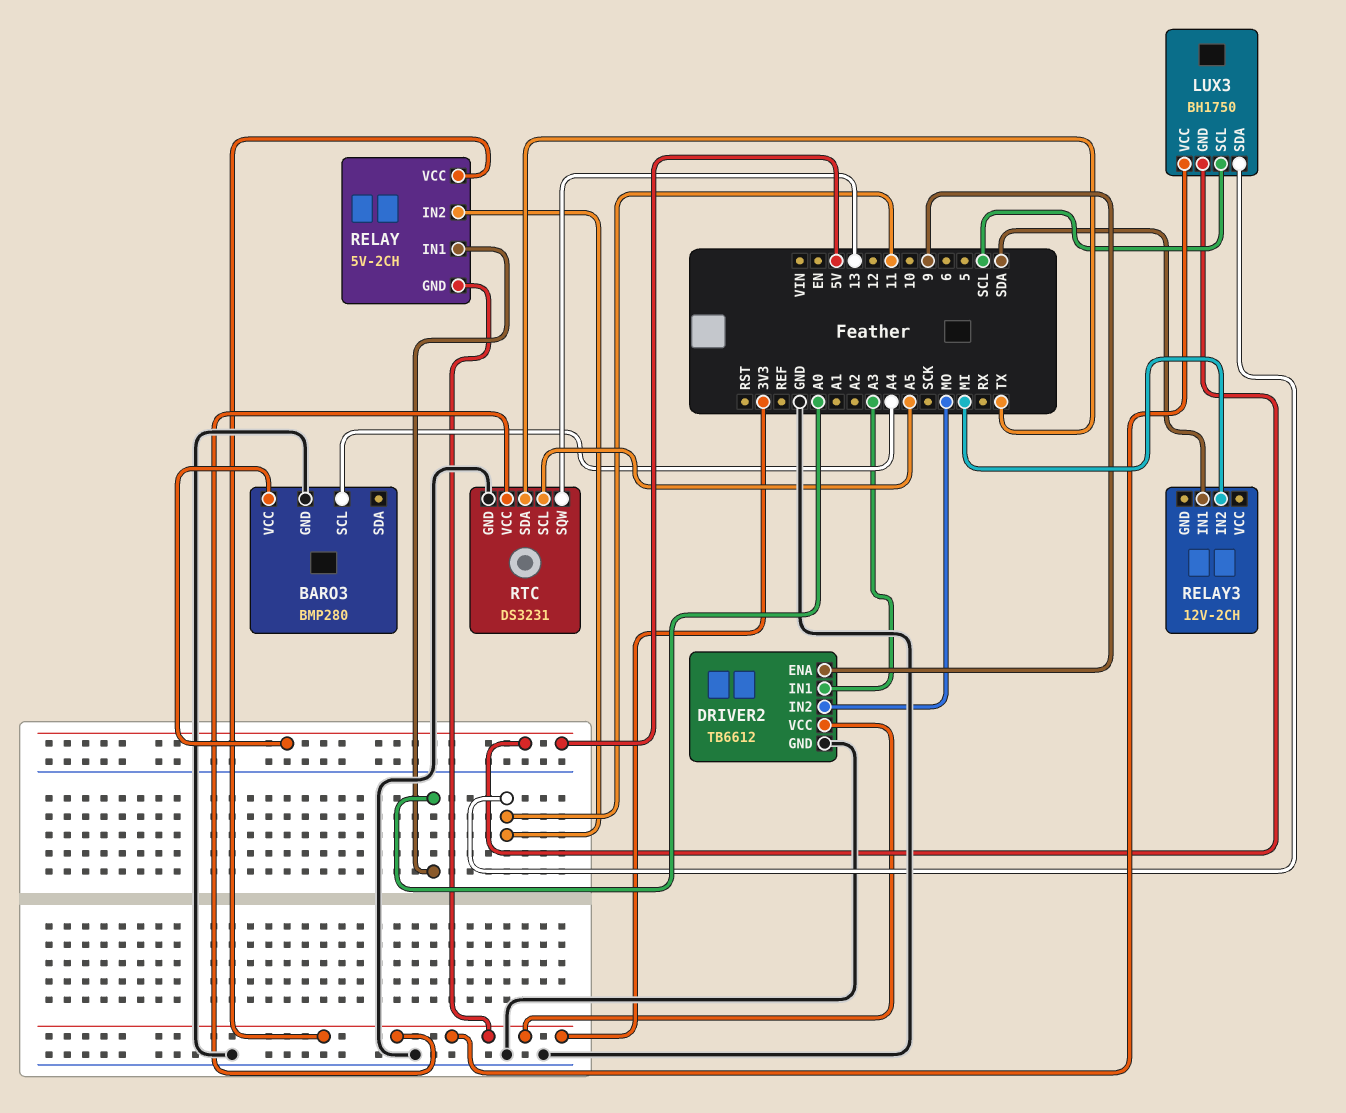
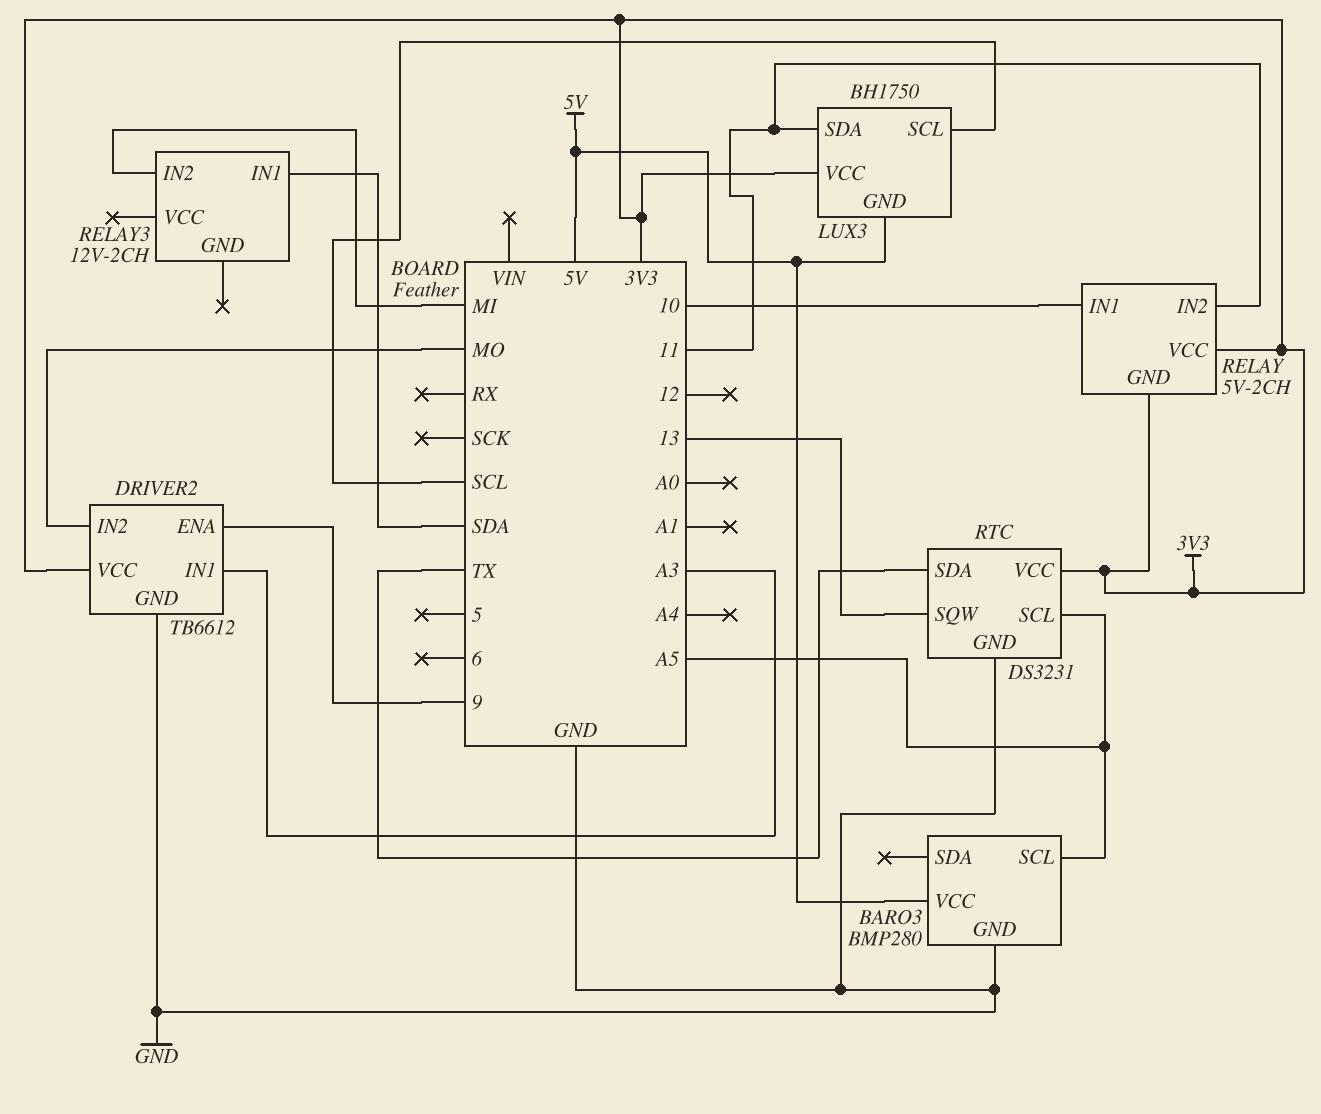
BARO3 pin SCL: A4 -> A5
RELAY pin IN1: A0 -> 10

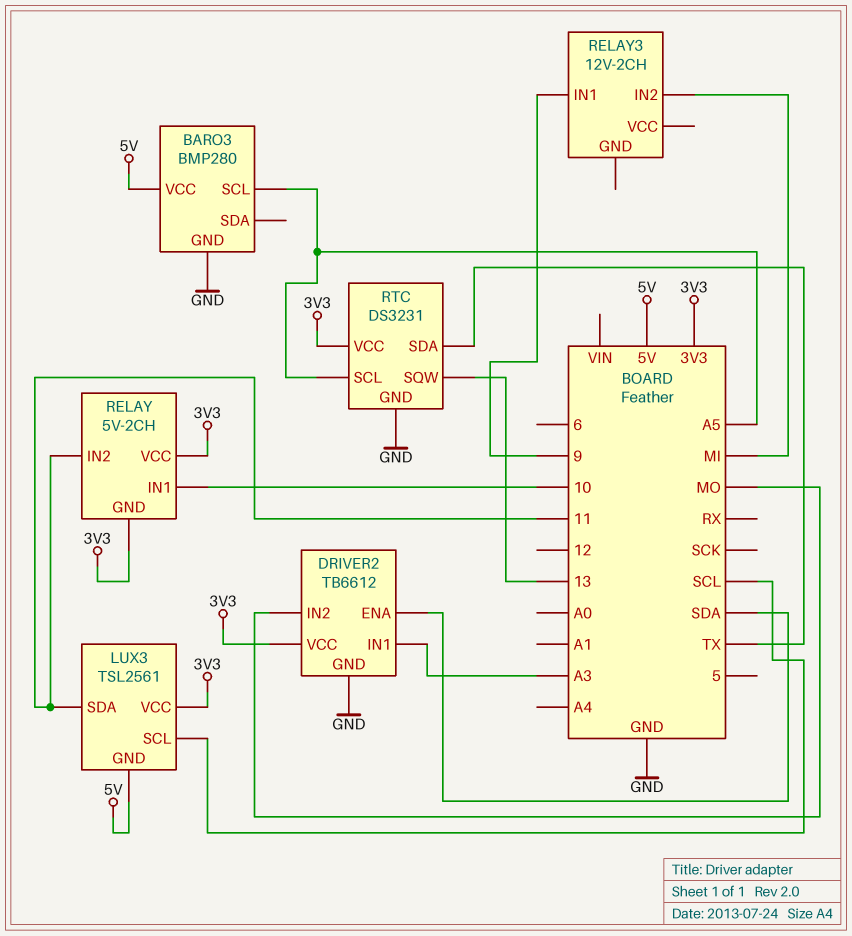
DRIVER2 pin ENA: 9 -> SDA
LUX3: BH1750 -> TSL2561
RELAY3 pin IN1: SDA -> 9

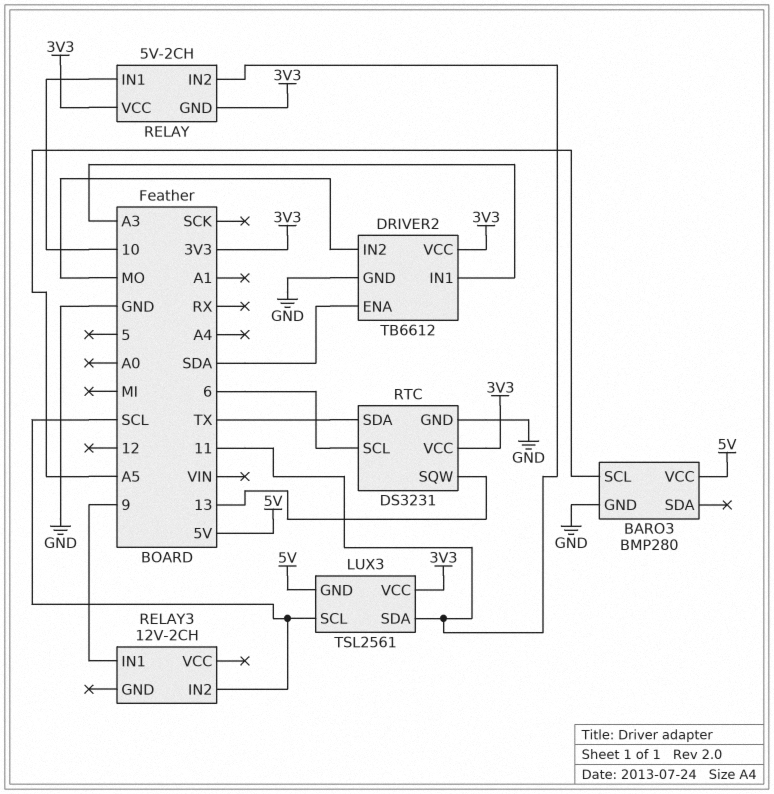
RELAY3 pin IN2: MI -> SCL
RTC pin SCL: A5 -> 6

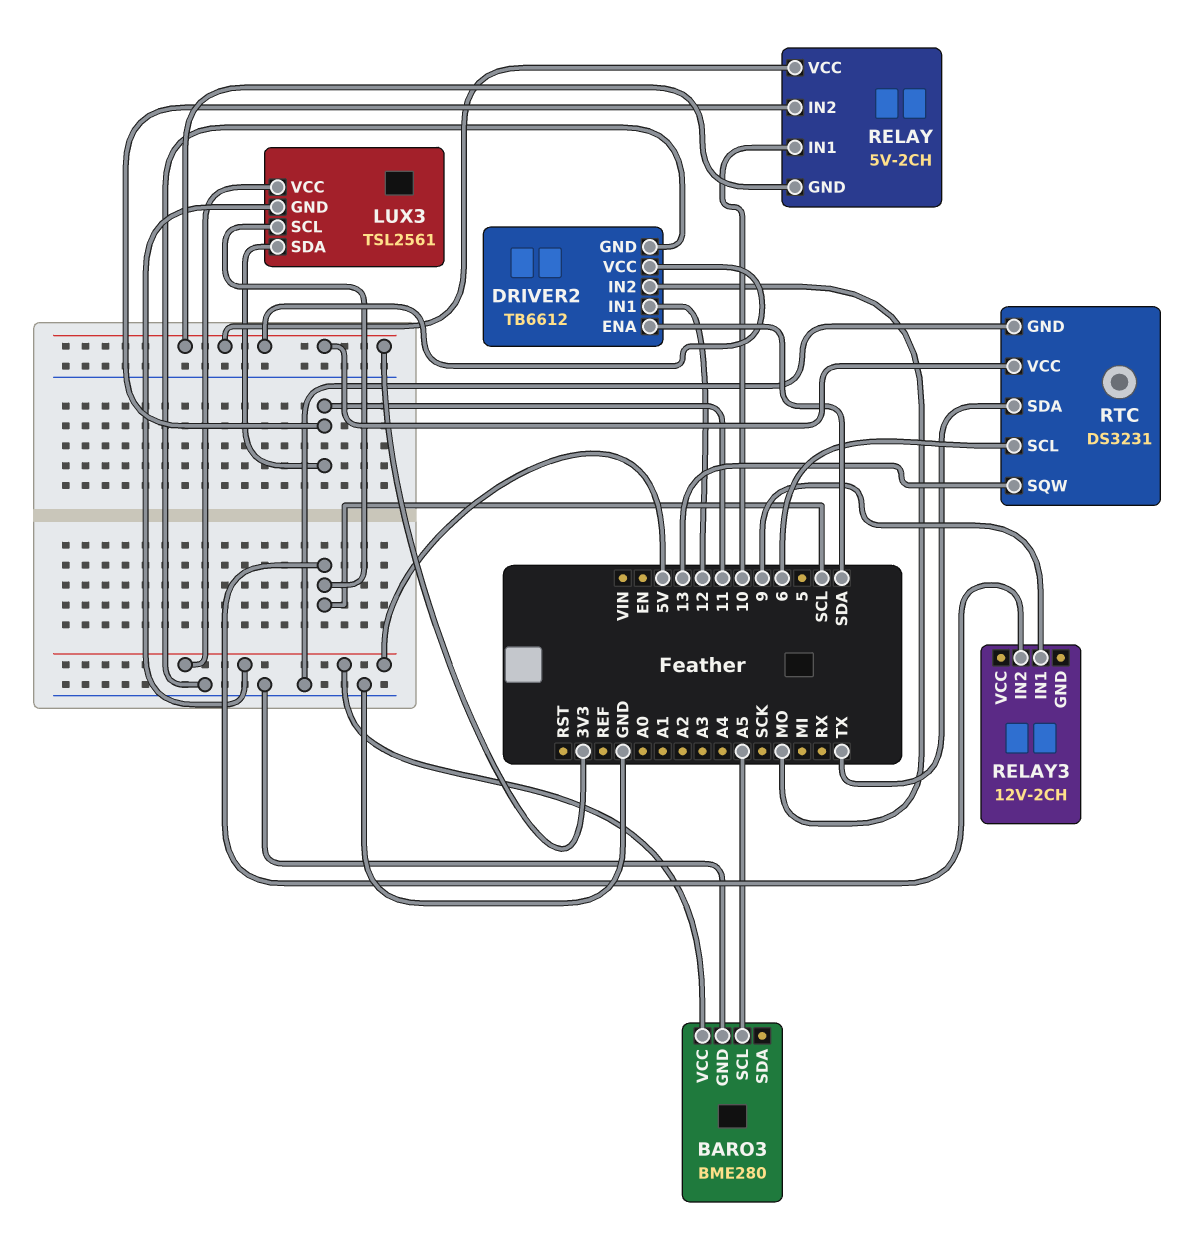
BARO3: BMP280 -> BME280
DRIVER2 pin IN1: A3 -> 12
LUX3 pin VCC: 3V3 -> 5V

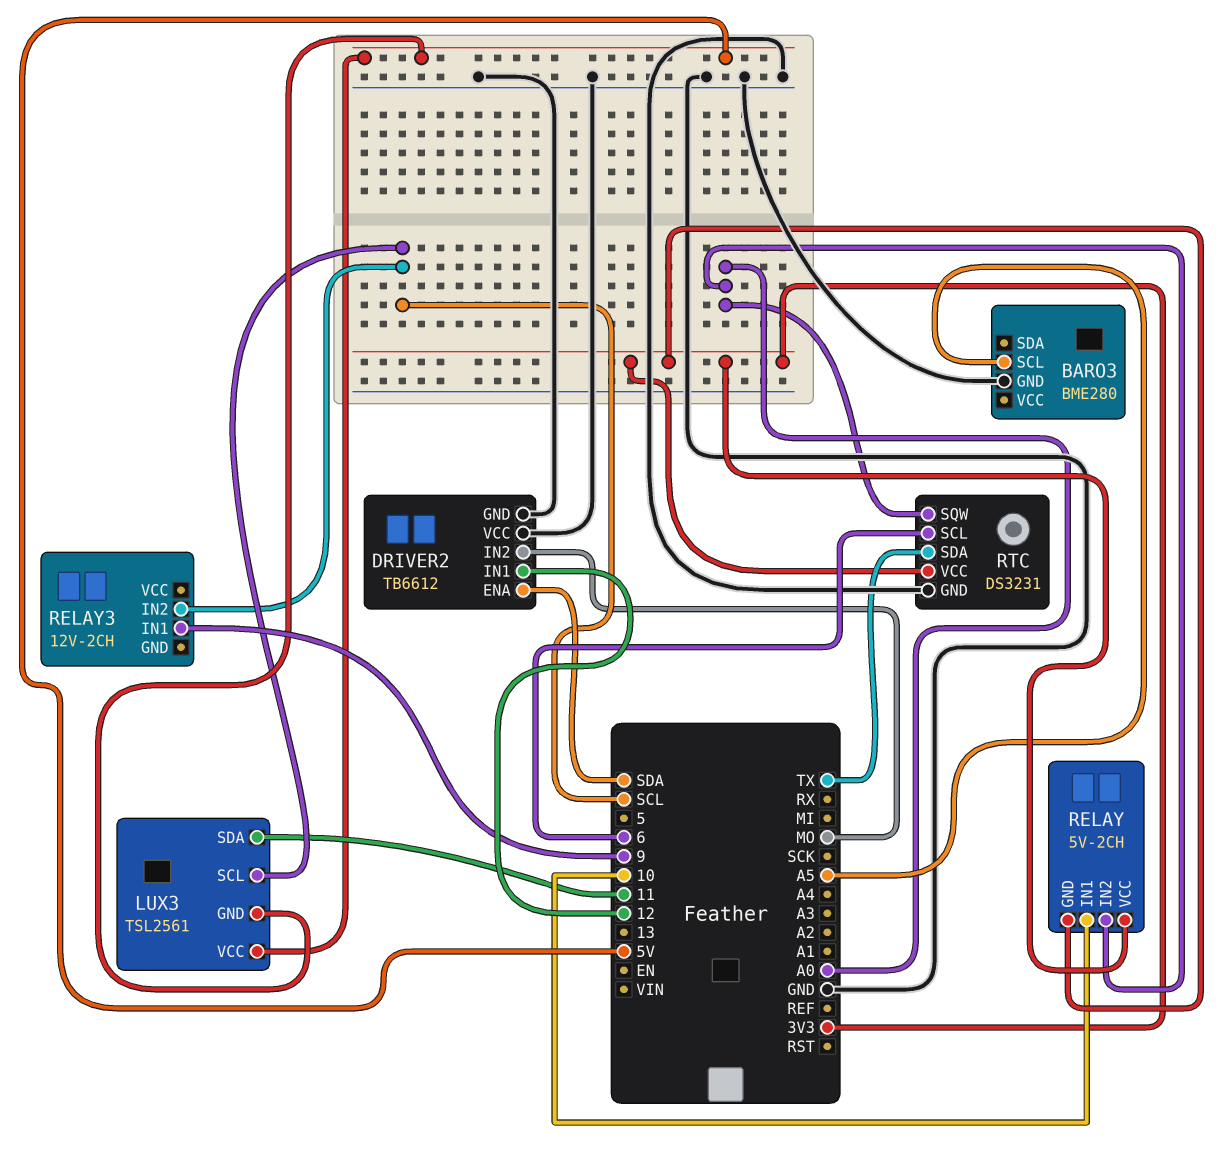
BARO3 pin VCC: 5V -> none
DRIVER2 pin VCC: 3V3 -> GND
RELAY pin IN2: 11 -> A0
RTC pin SQW: 13 -> A0

